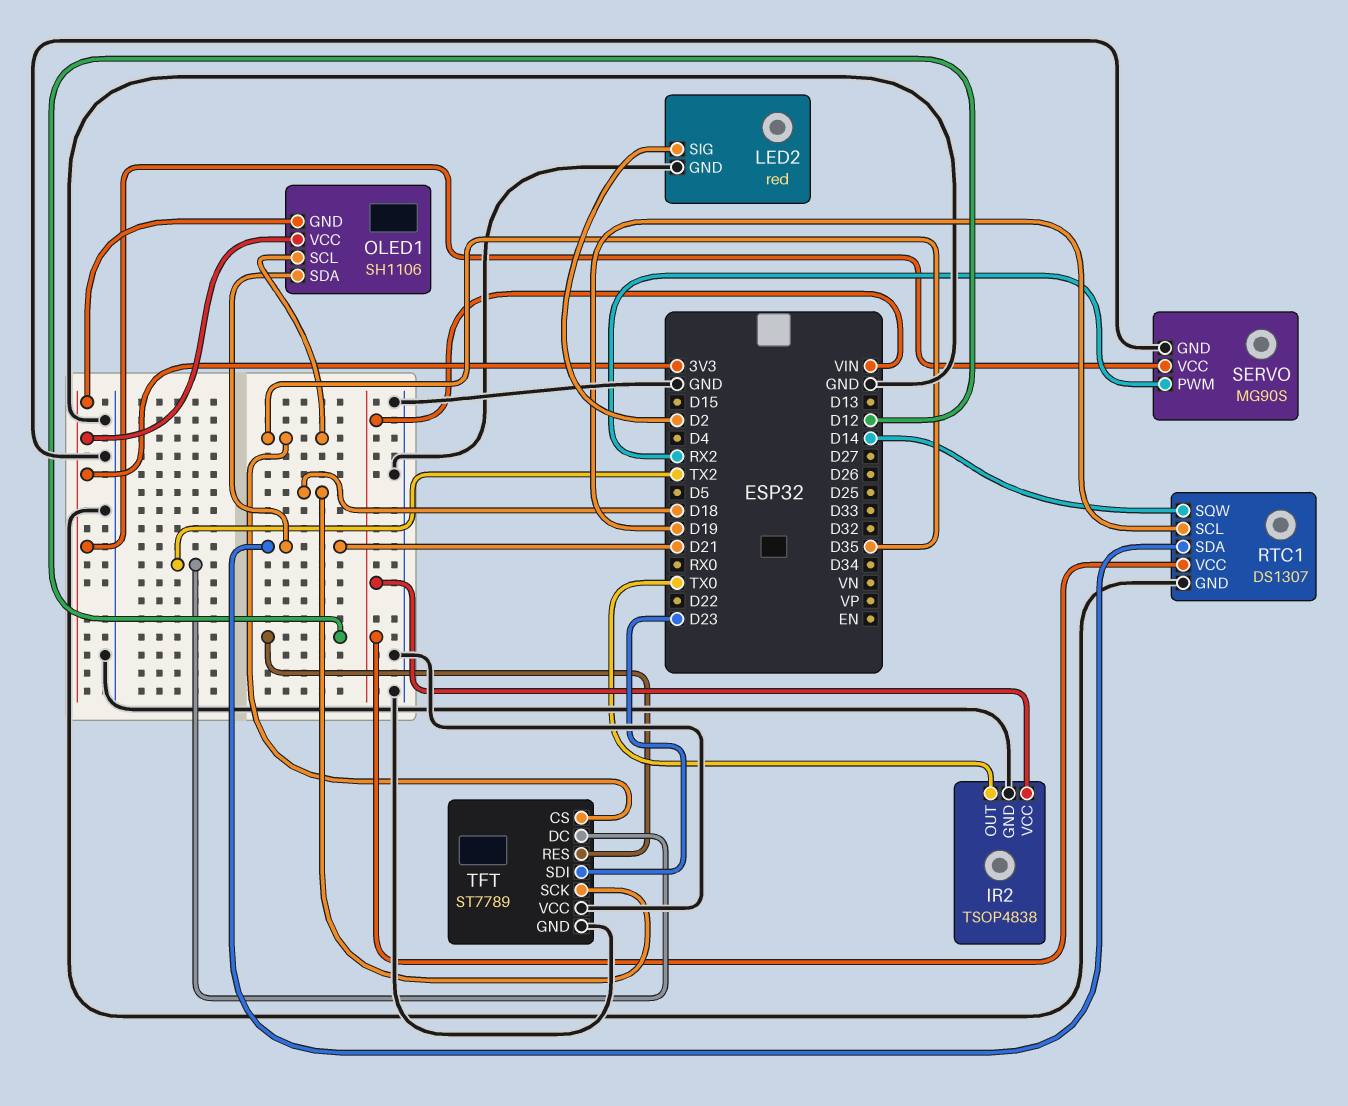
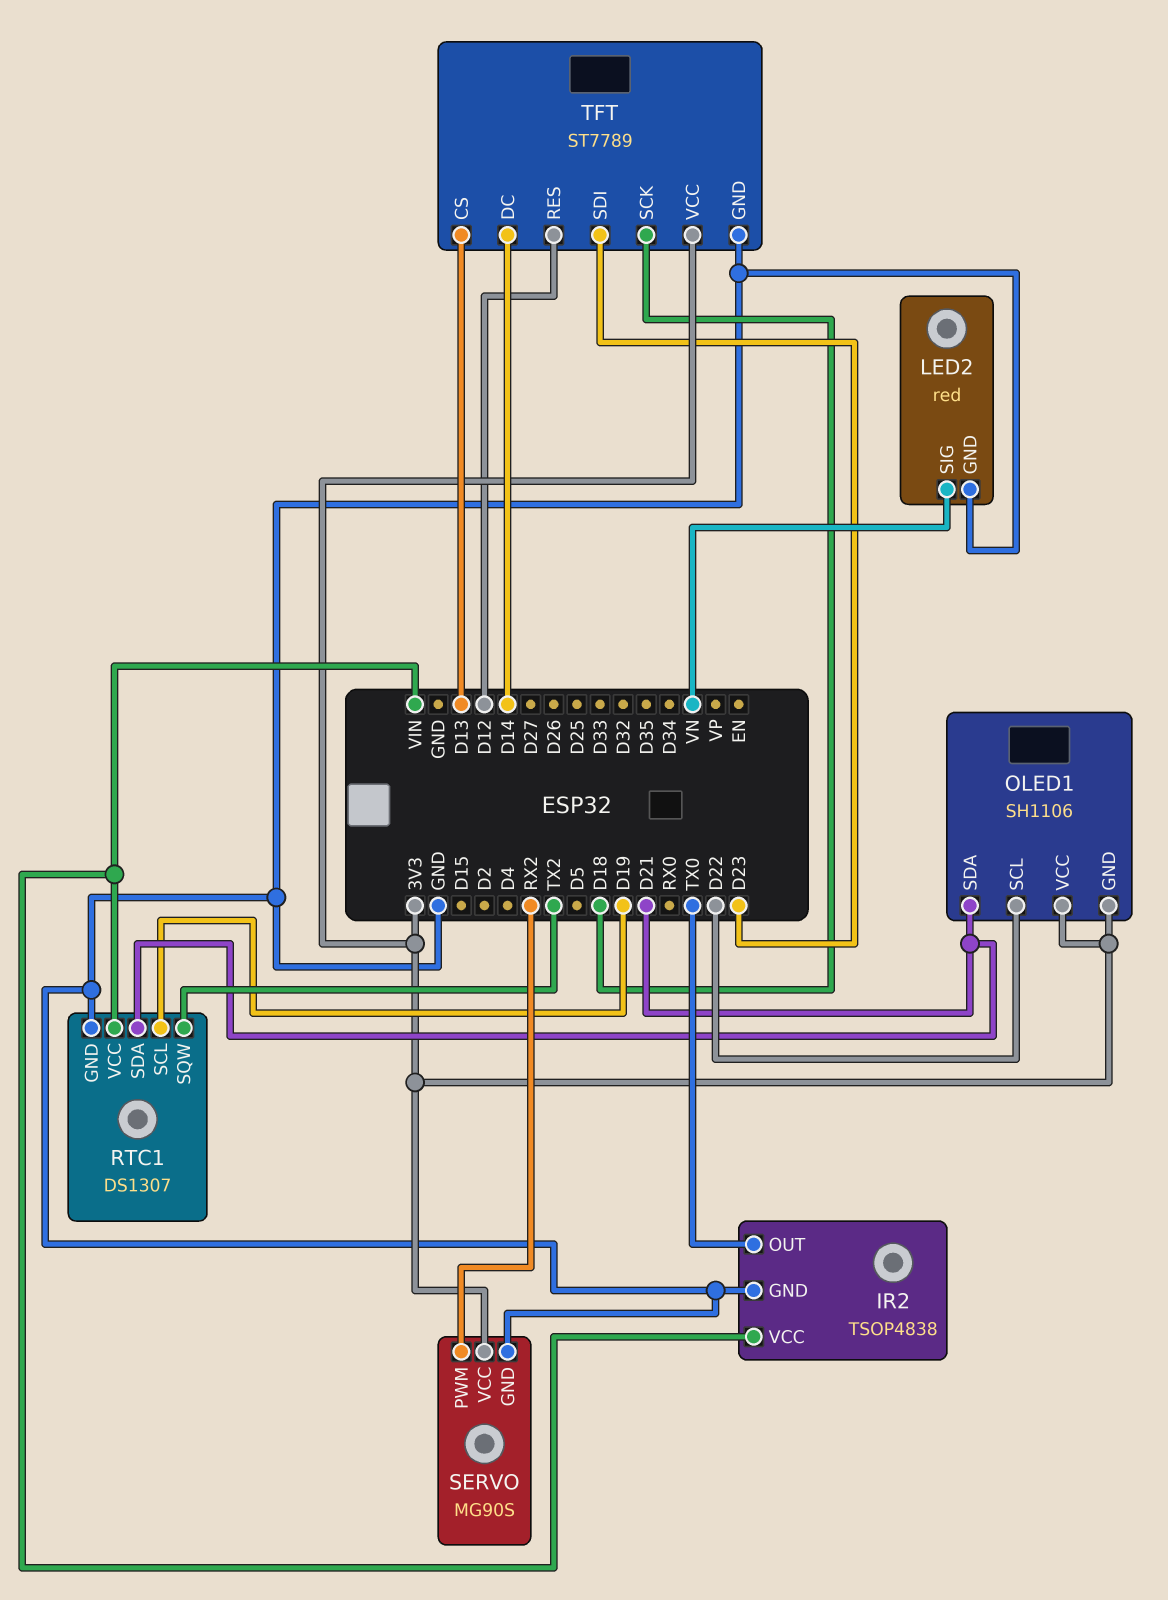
LED2 pin SIG: D2 -> VN
OLED1 pin SCL: D35 -> D22
RTC1 pin SQW: D14 -> TX2
TFT pin CS: D35 -> D13
TFT pin DC: TX2 -> D14
TFT pin VCC: GND -> 3V3

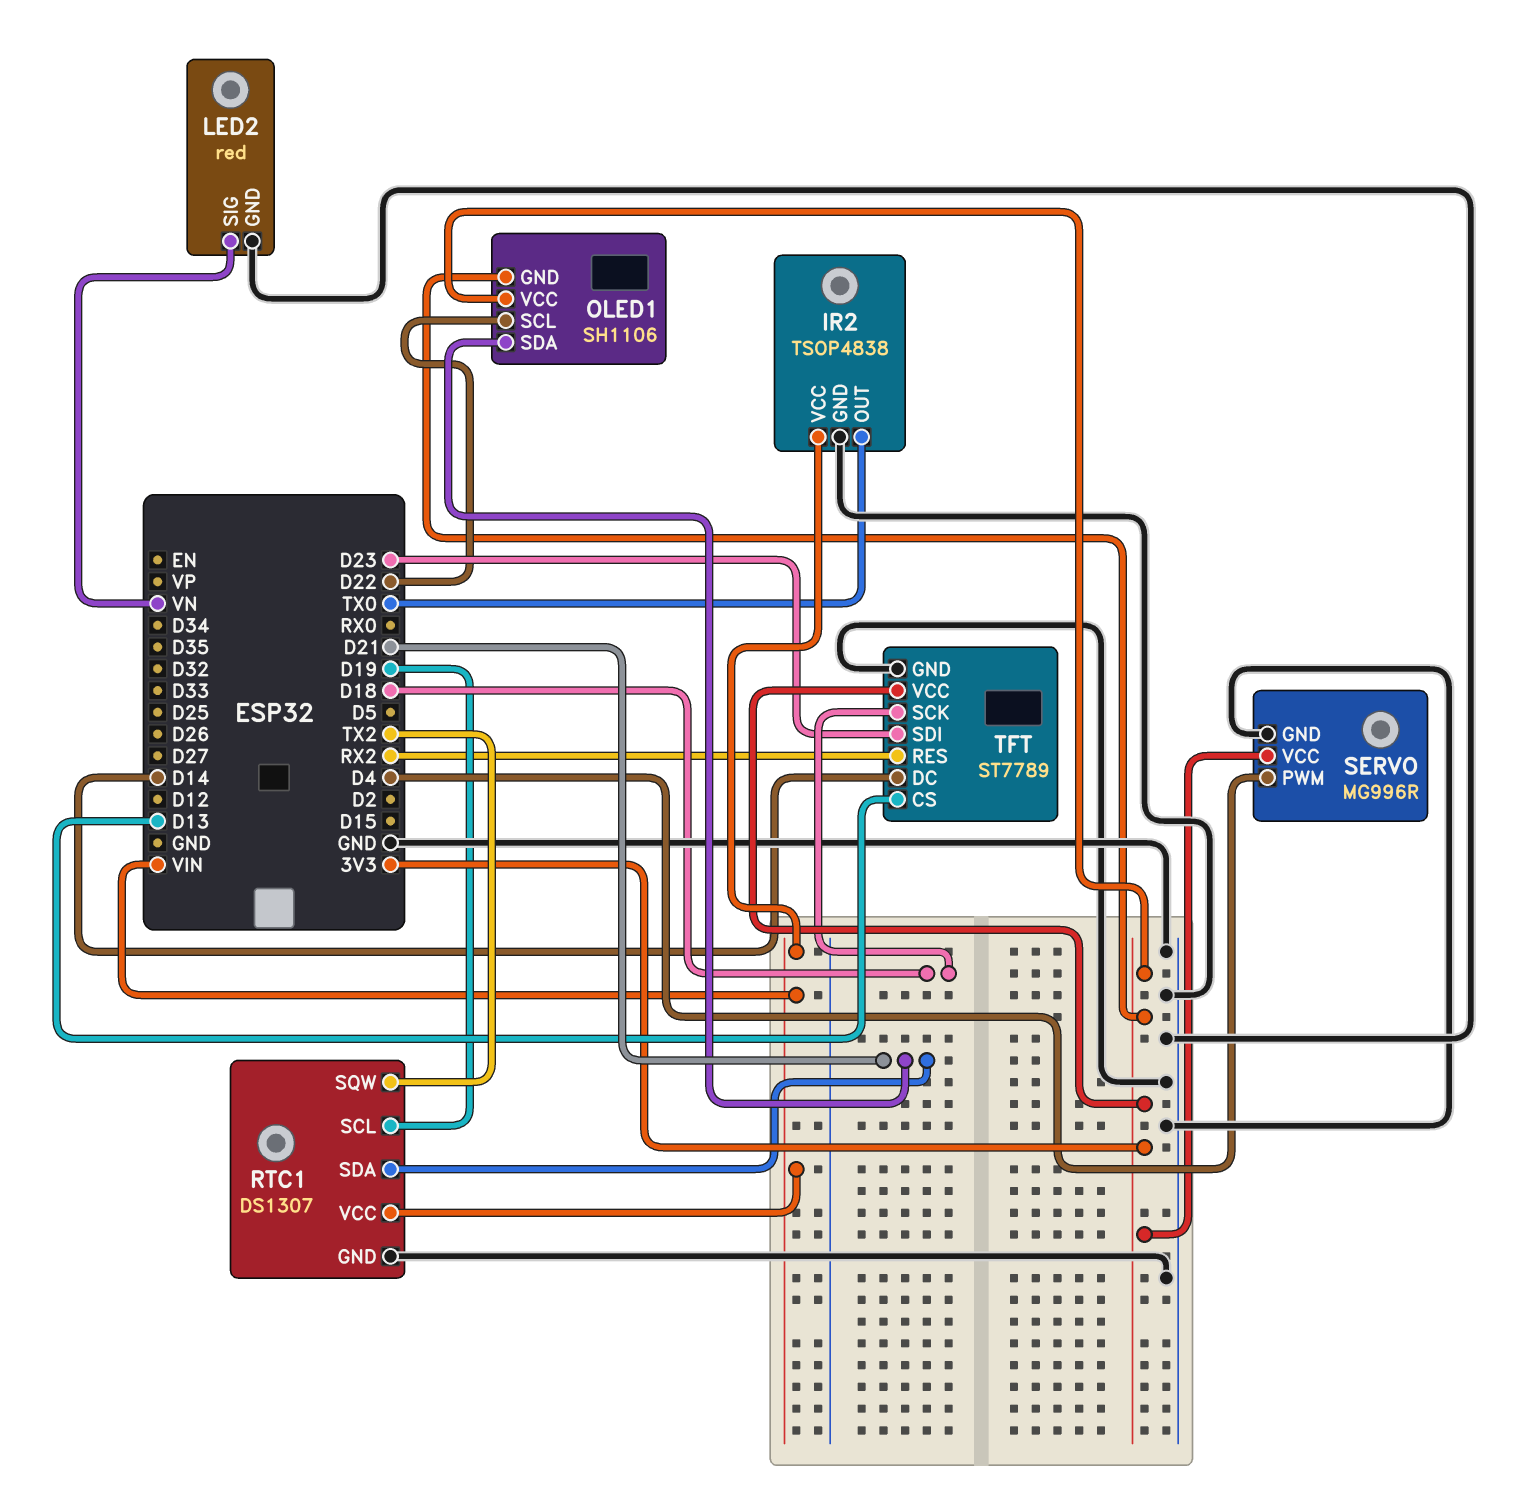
SERVO: MG90S -> MG996R
SERVO pin PWM: RX2 -> D4
TFT pin RES: D12 -> RX2

